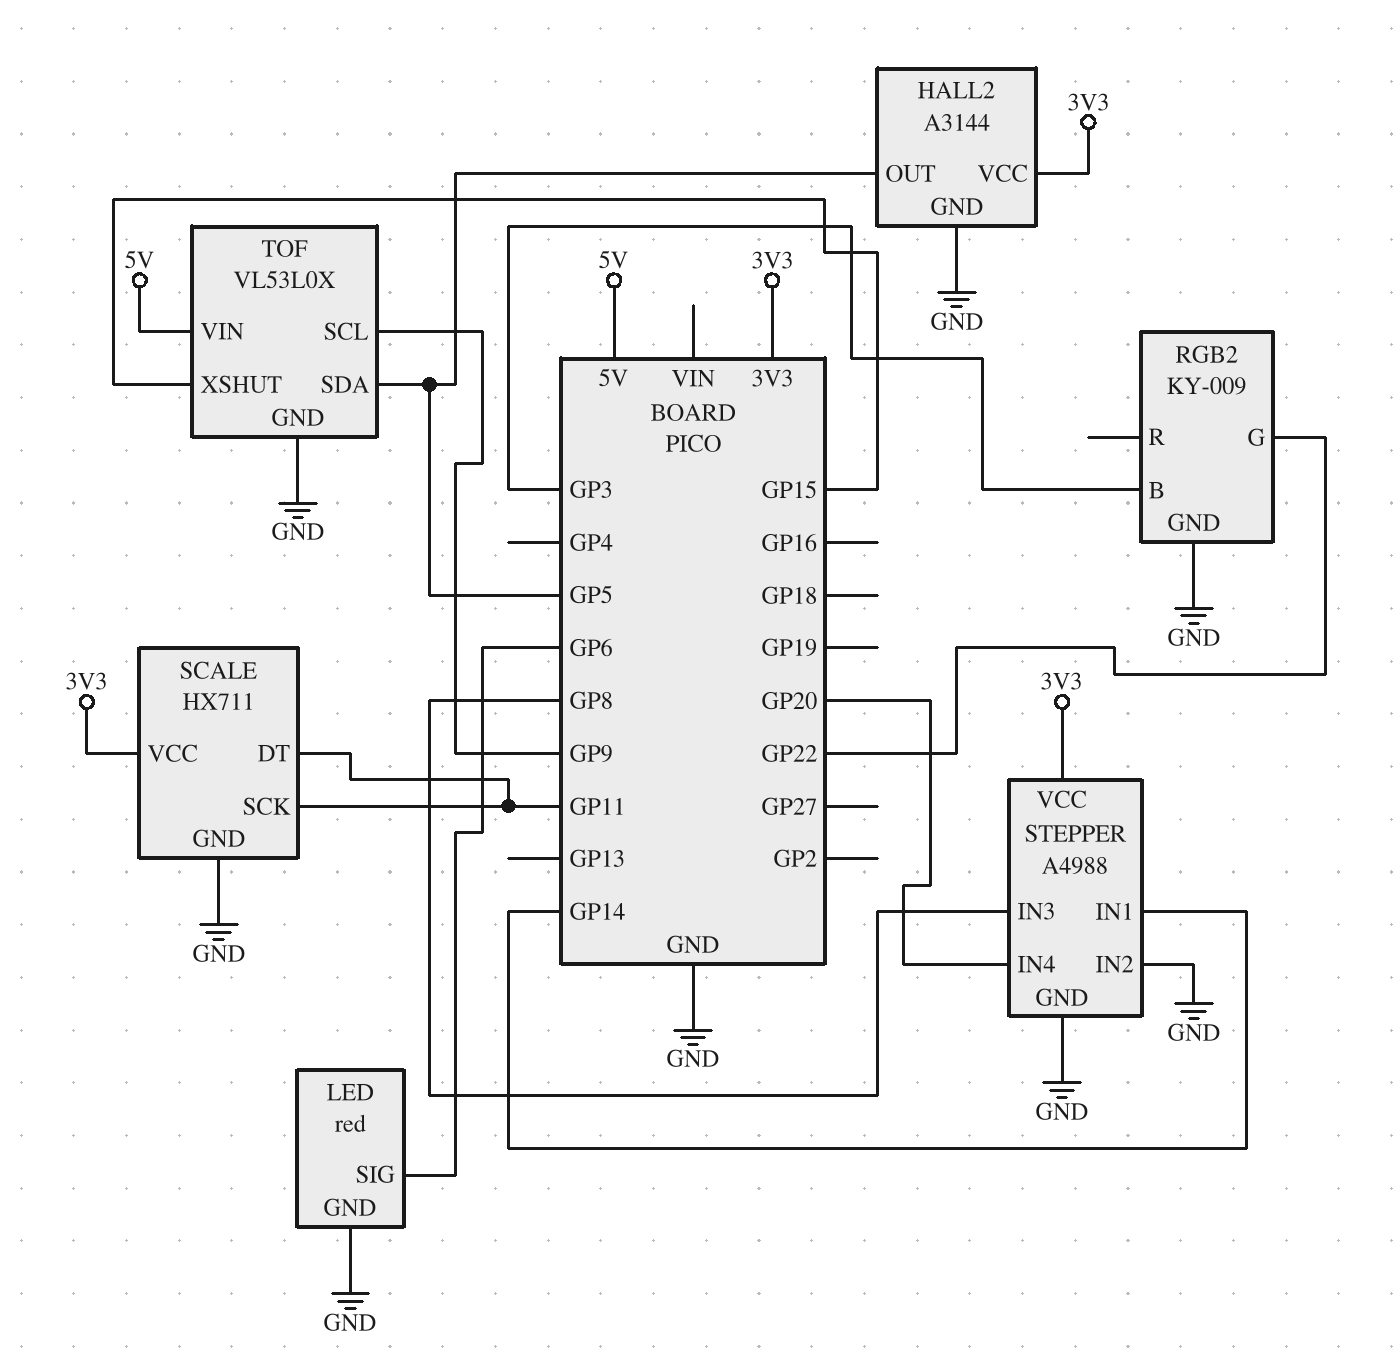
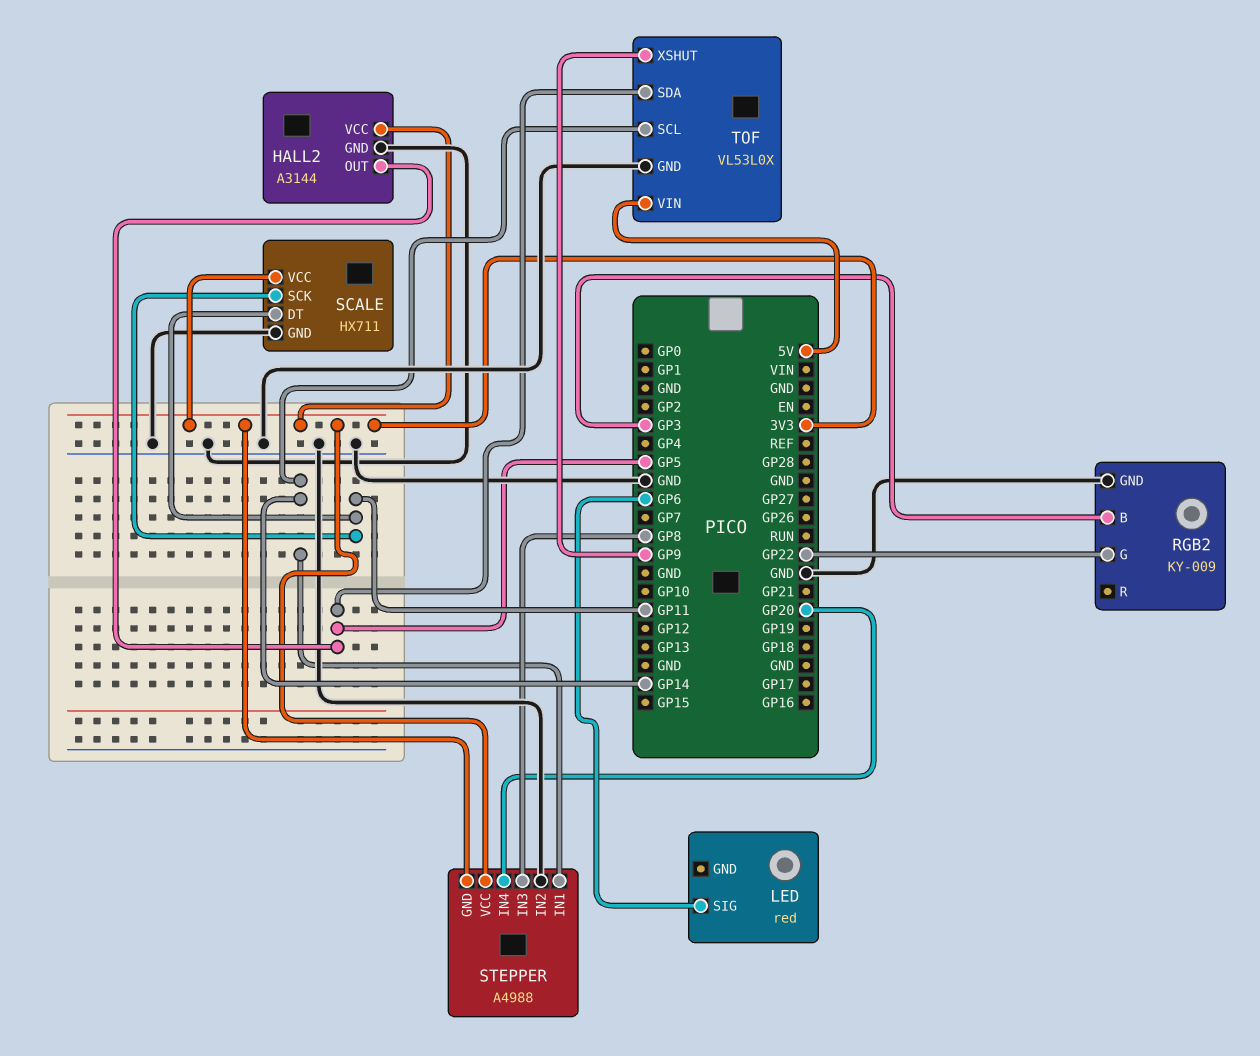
LED pin GND: GND -> none
STEPPER pin GND: GND -> 3V3
TOF pin SCL: GP9 -> GP14
TOF pin XSHUT: GP15 -> GP9

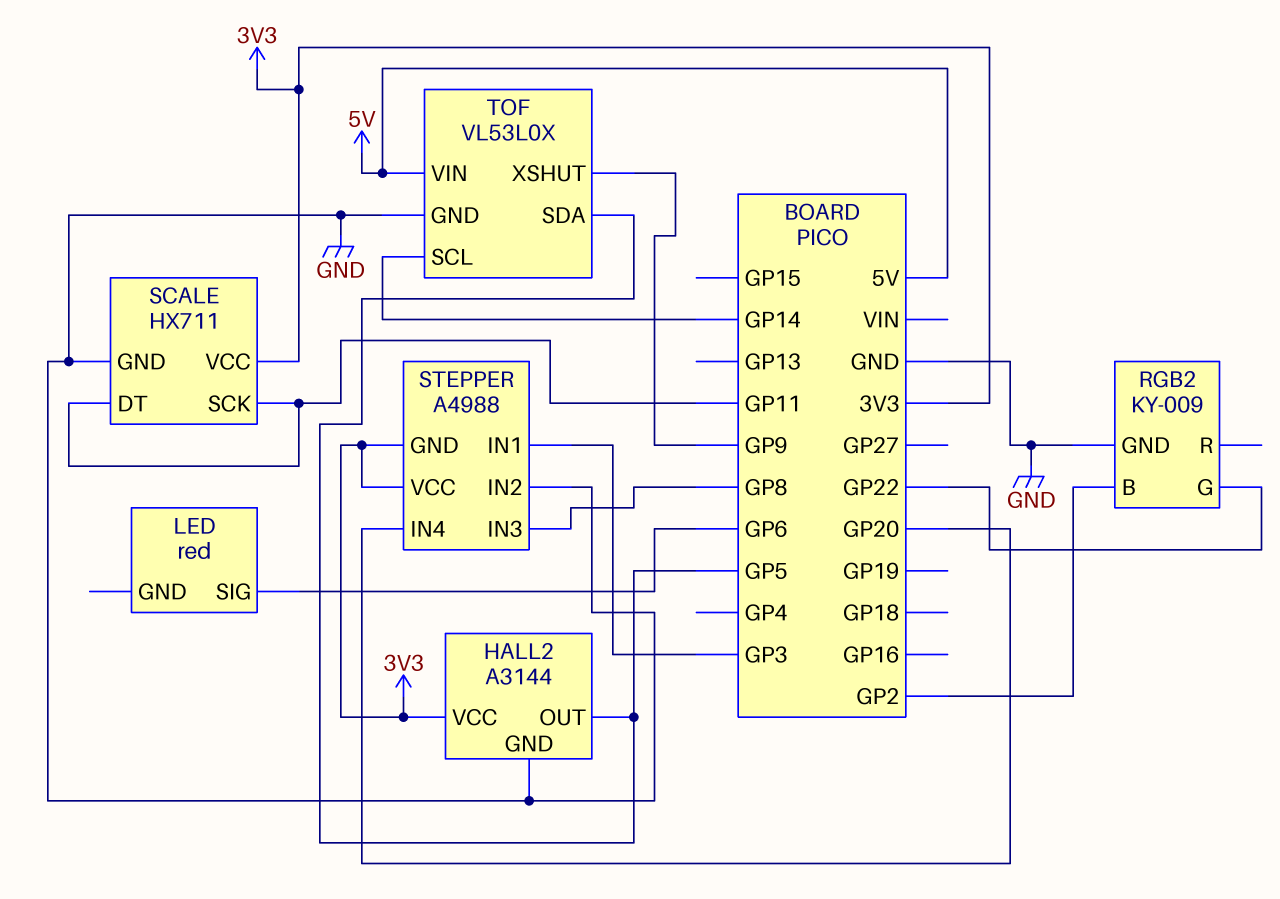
RGB2 pin B: GP3 -> GP2
STEPPER pin IN1: GP14 -> GP3

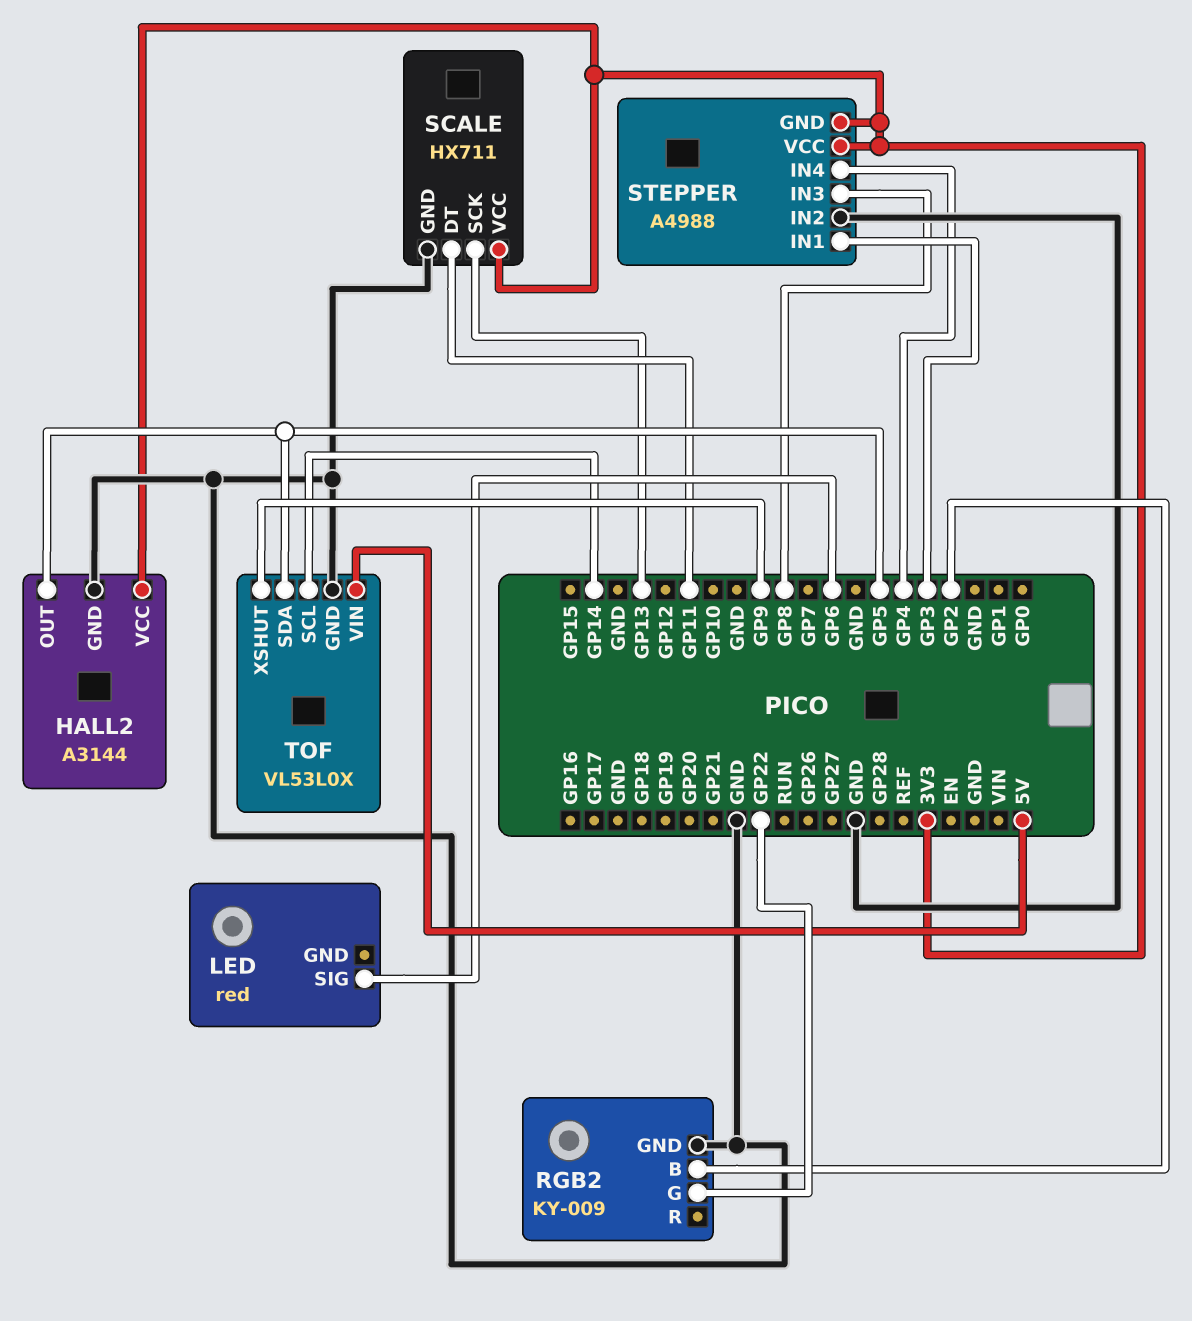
SCALE pin SCK: GP11 -> GP13
STEPPER pin IN4: GP20 -> GP4

